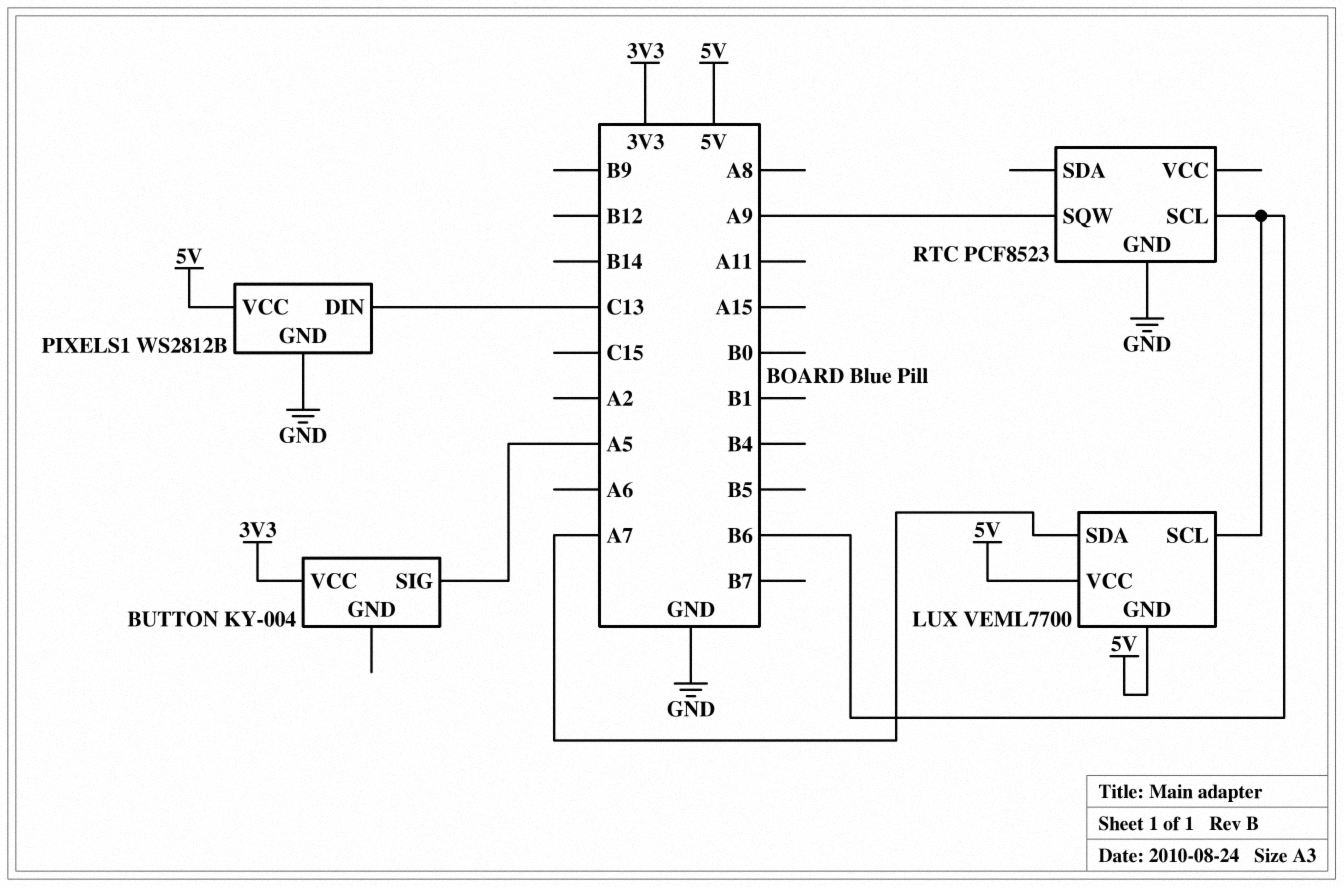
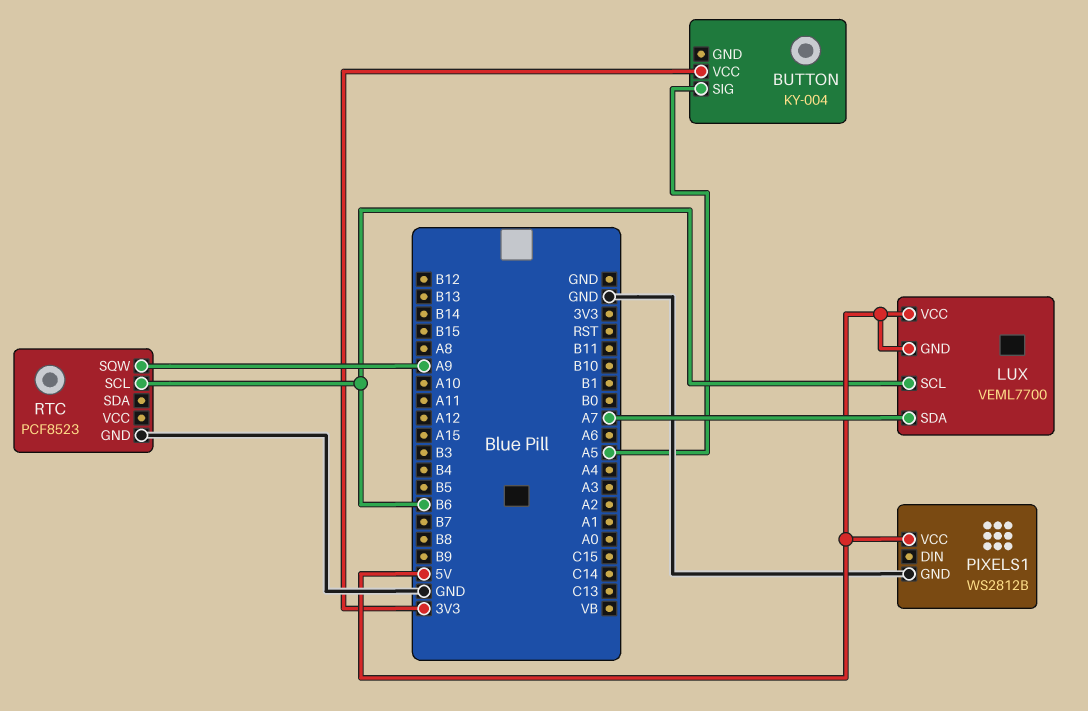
PIXELS1 pin DIN: C13 -> none

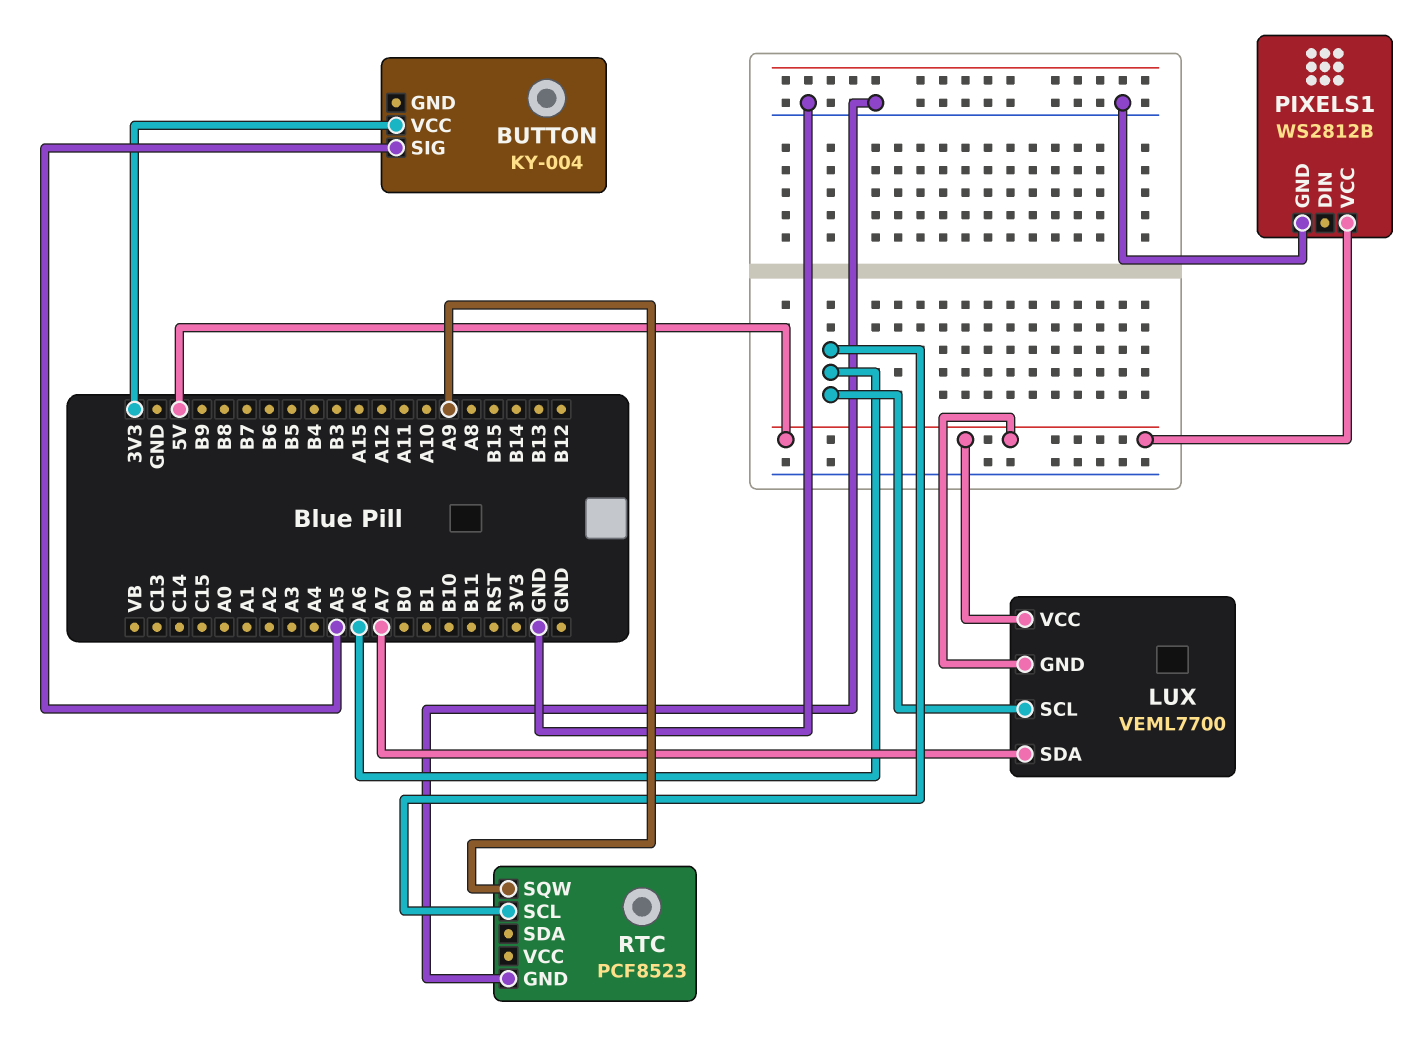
LUX pin SCL: B6 -> A6
RTC pin SCL: B6 -> A6

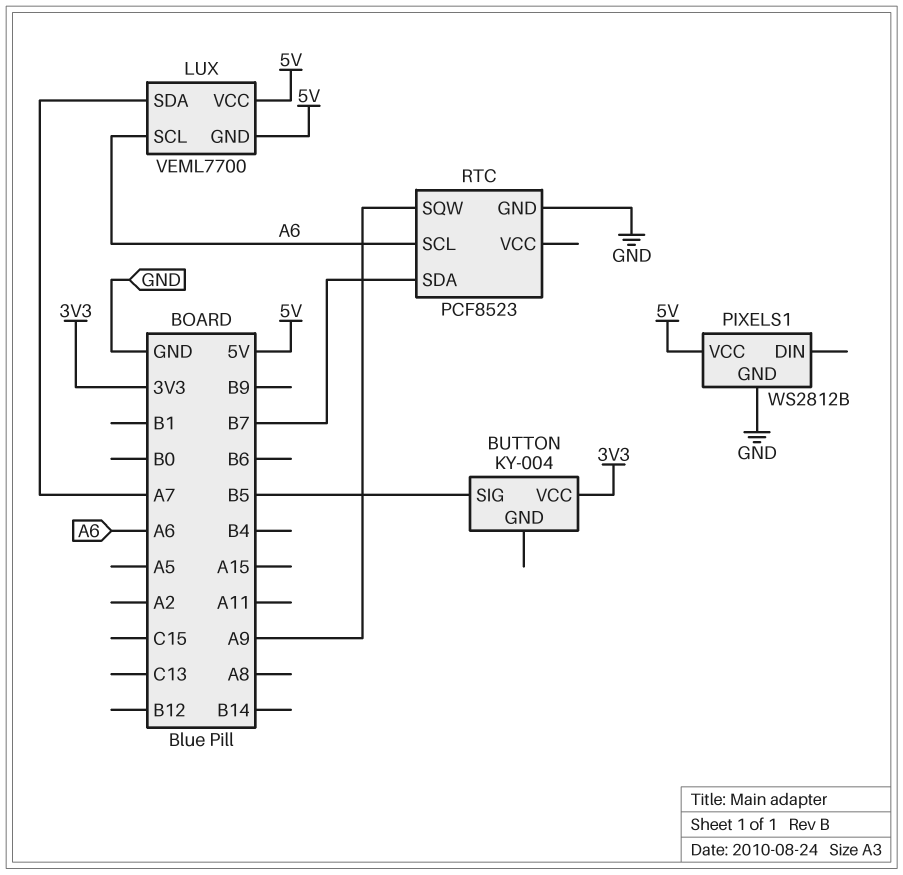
BUTTON pin SIG: A5 -> B5
RTC pin SDA: none -> B7

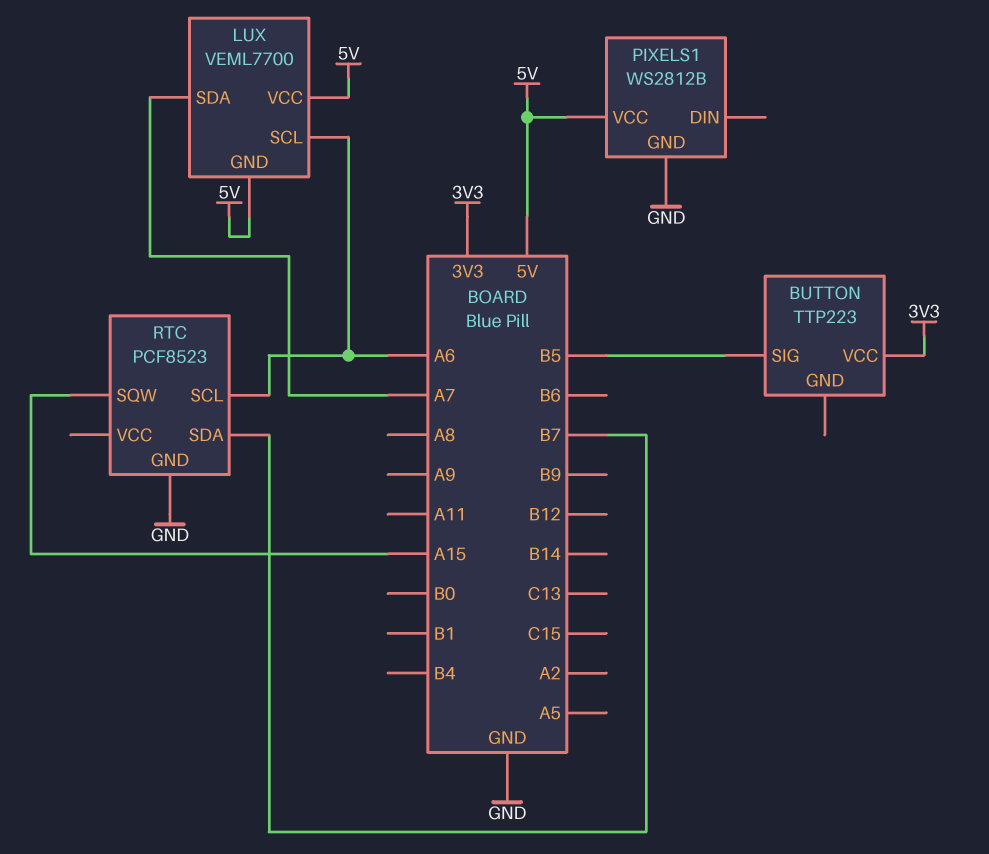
BUTTON: KY-004 -> TTP223
RTC pin SQW: A9 -> A15

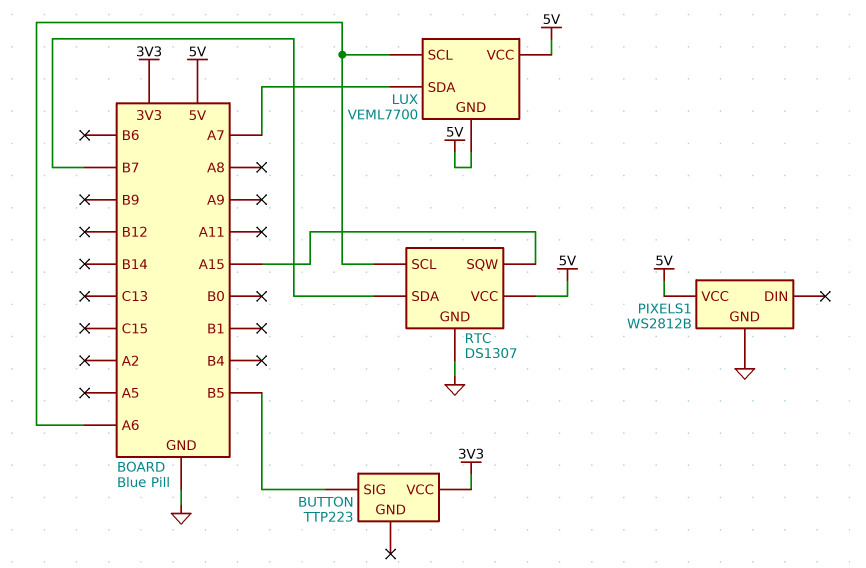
RTC: PCF8523 -> DS1307
RTC pin VCC: none -> 5V

